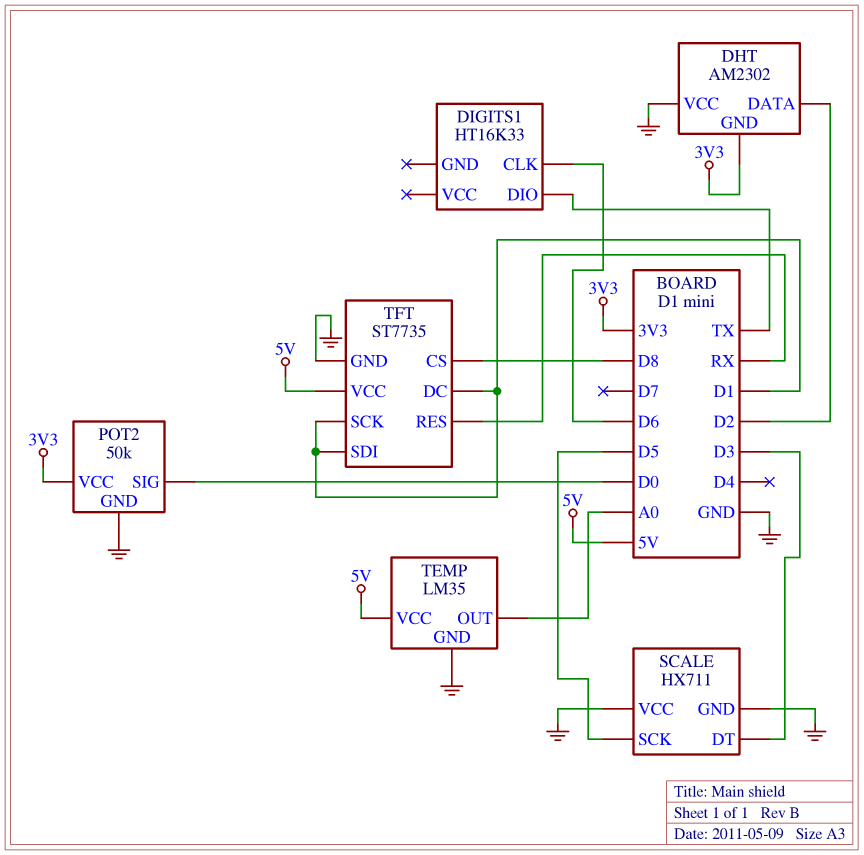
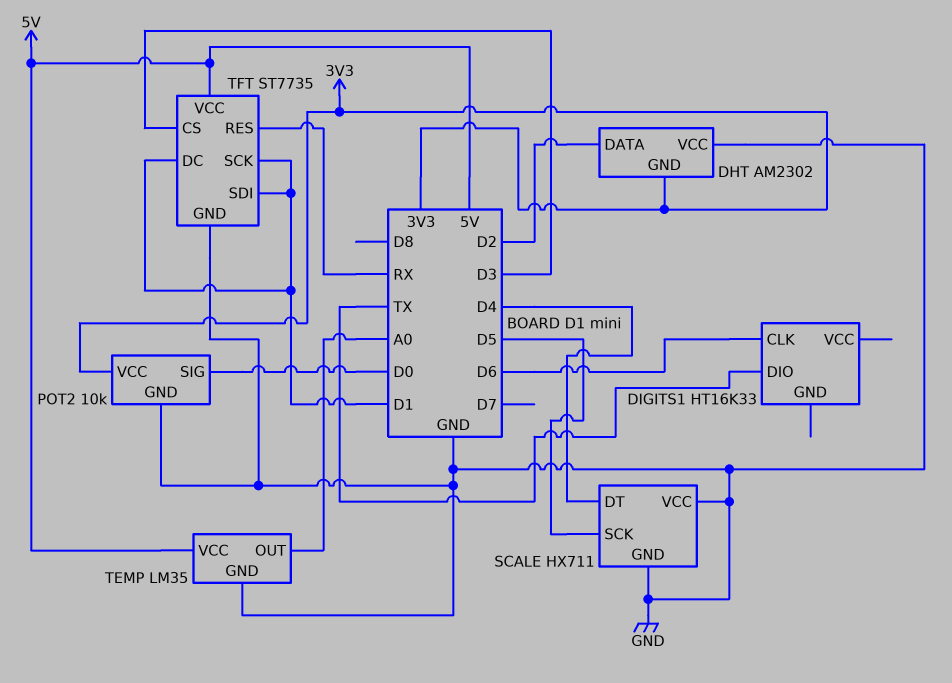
POT2: 50k -> 10k
SCALE pin DT: D3 -> D4
TFT pin CS: D8 -> D3

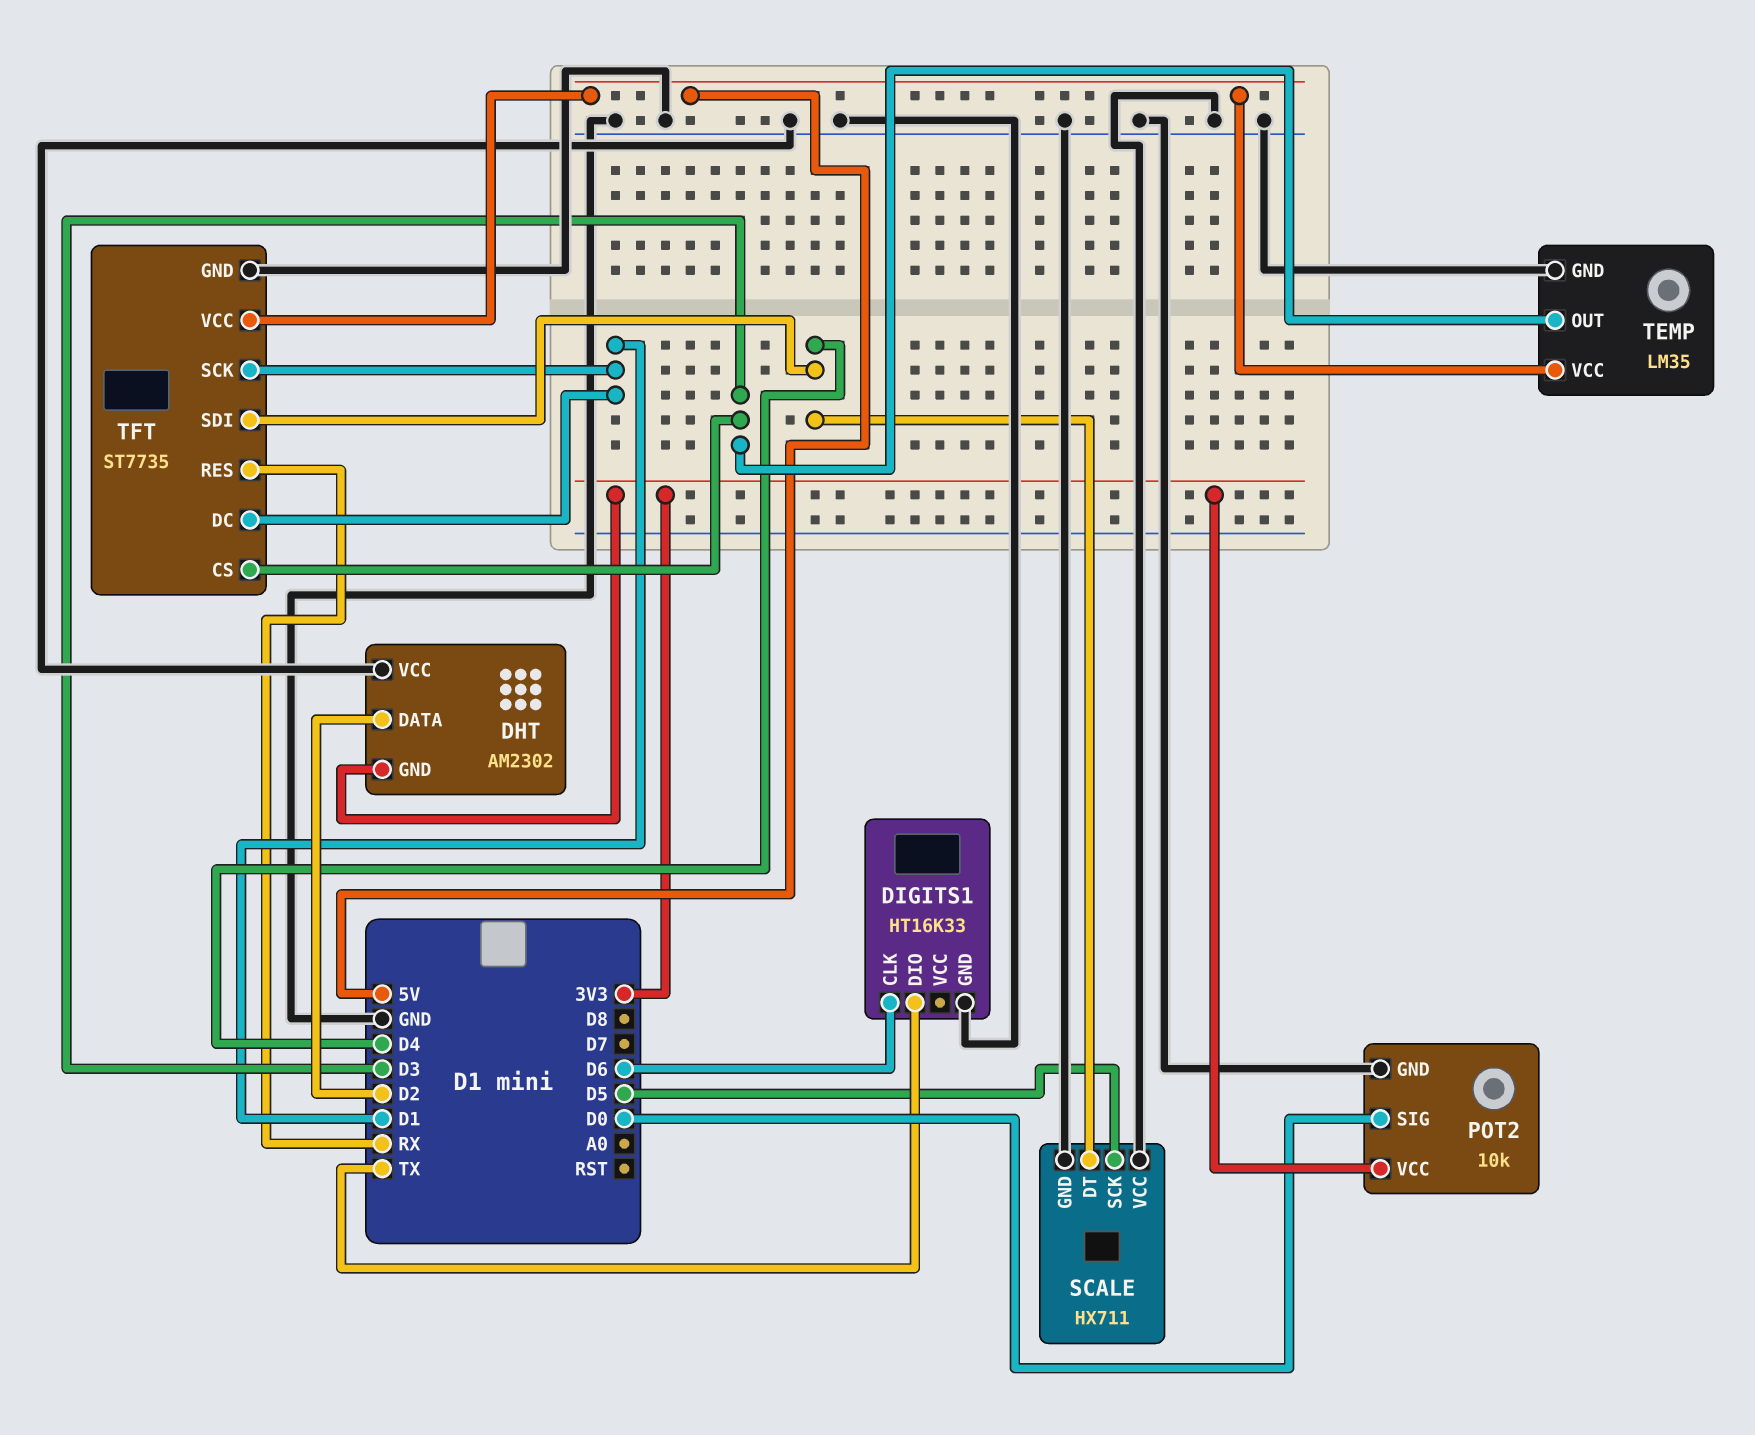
DIGITS1 pin GND: none -> GND
TEMP pin OUT: A0 -> D3
TFT pin SDI: D1 -> D4

